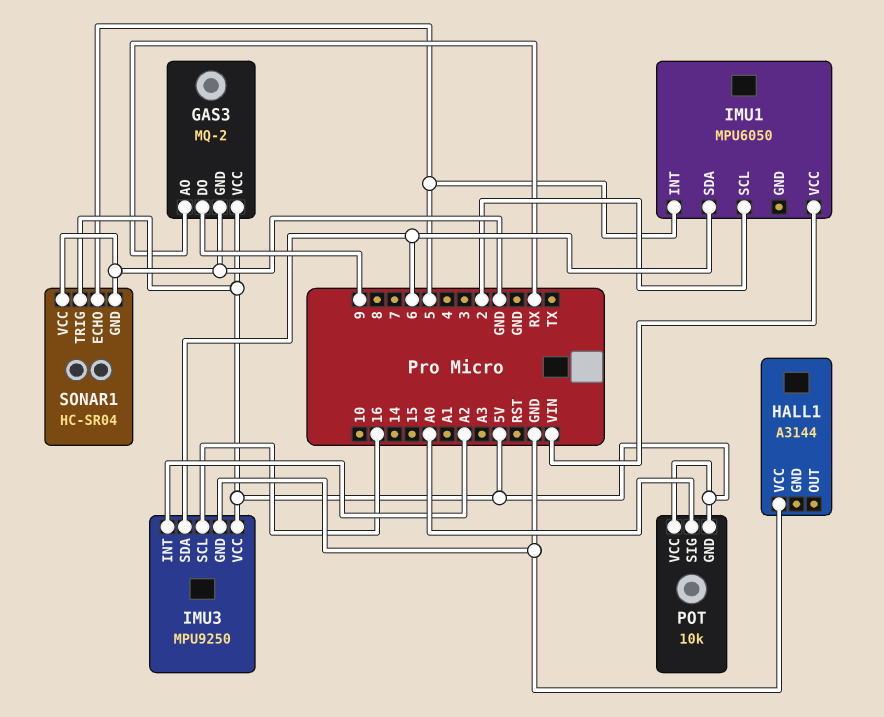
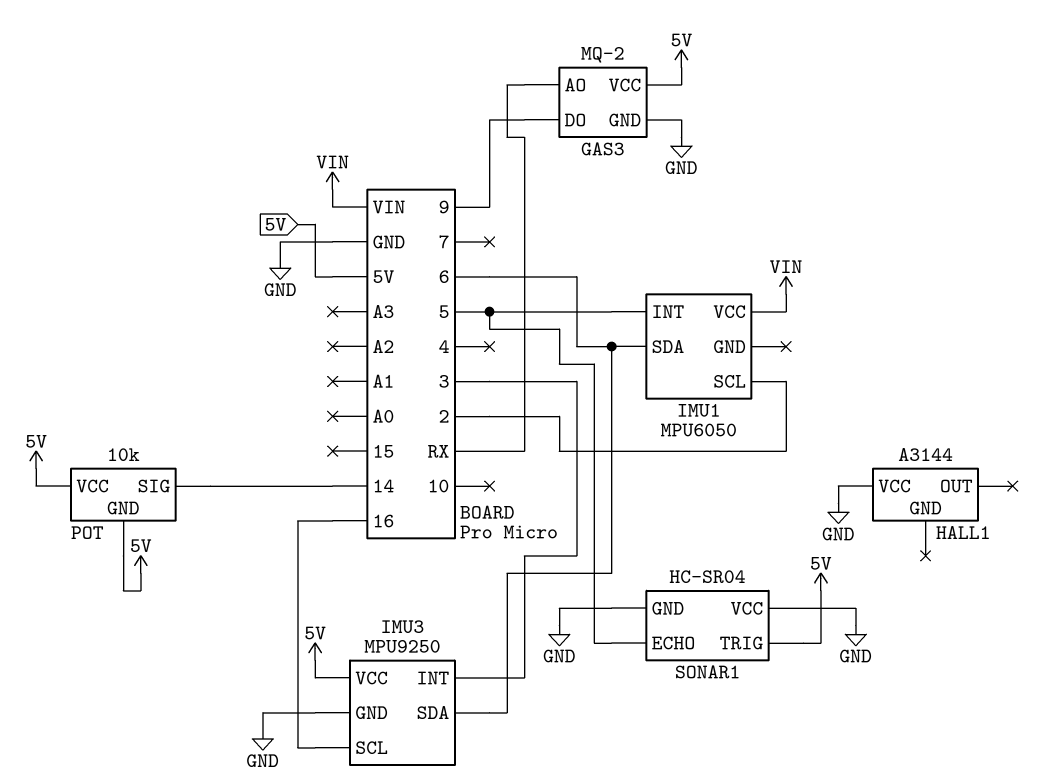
IMU3 pin INT: A2 -> 3
POT pin SIG: A0 -> 14

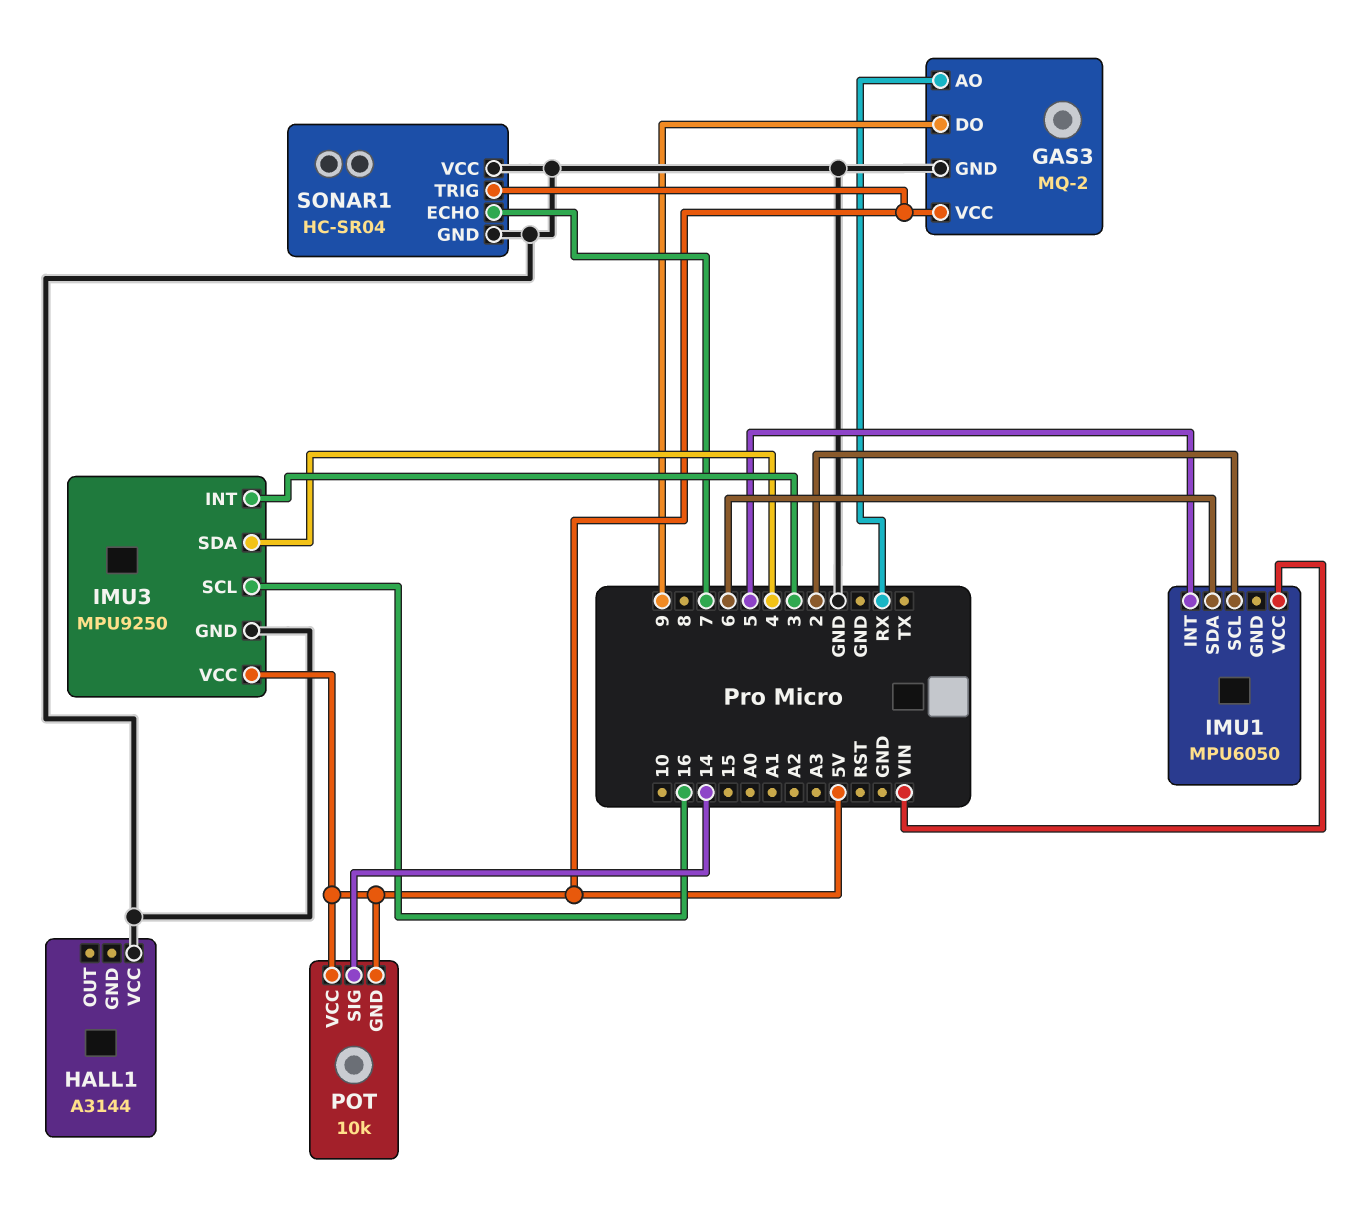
IMU3 pin SDA: 6 -> 4
SONAR1 pin ECHO: 5 -> 7

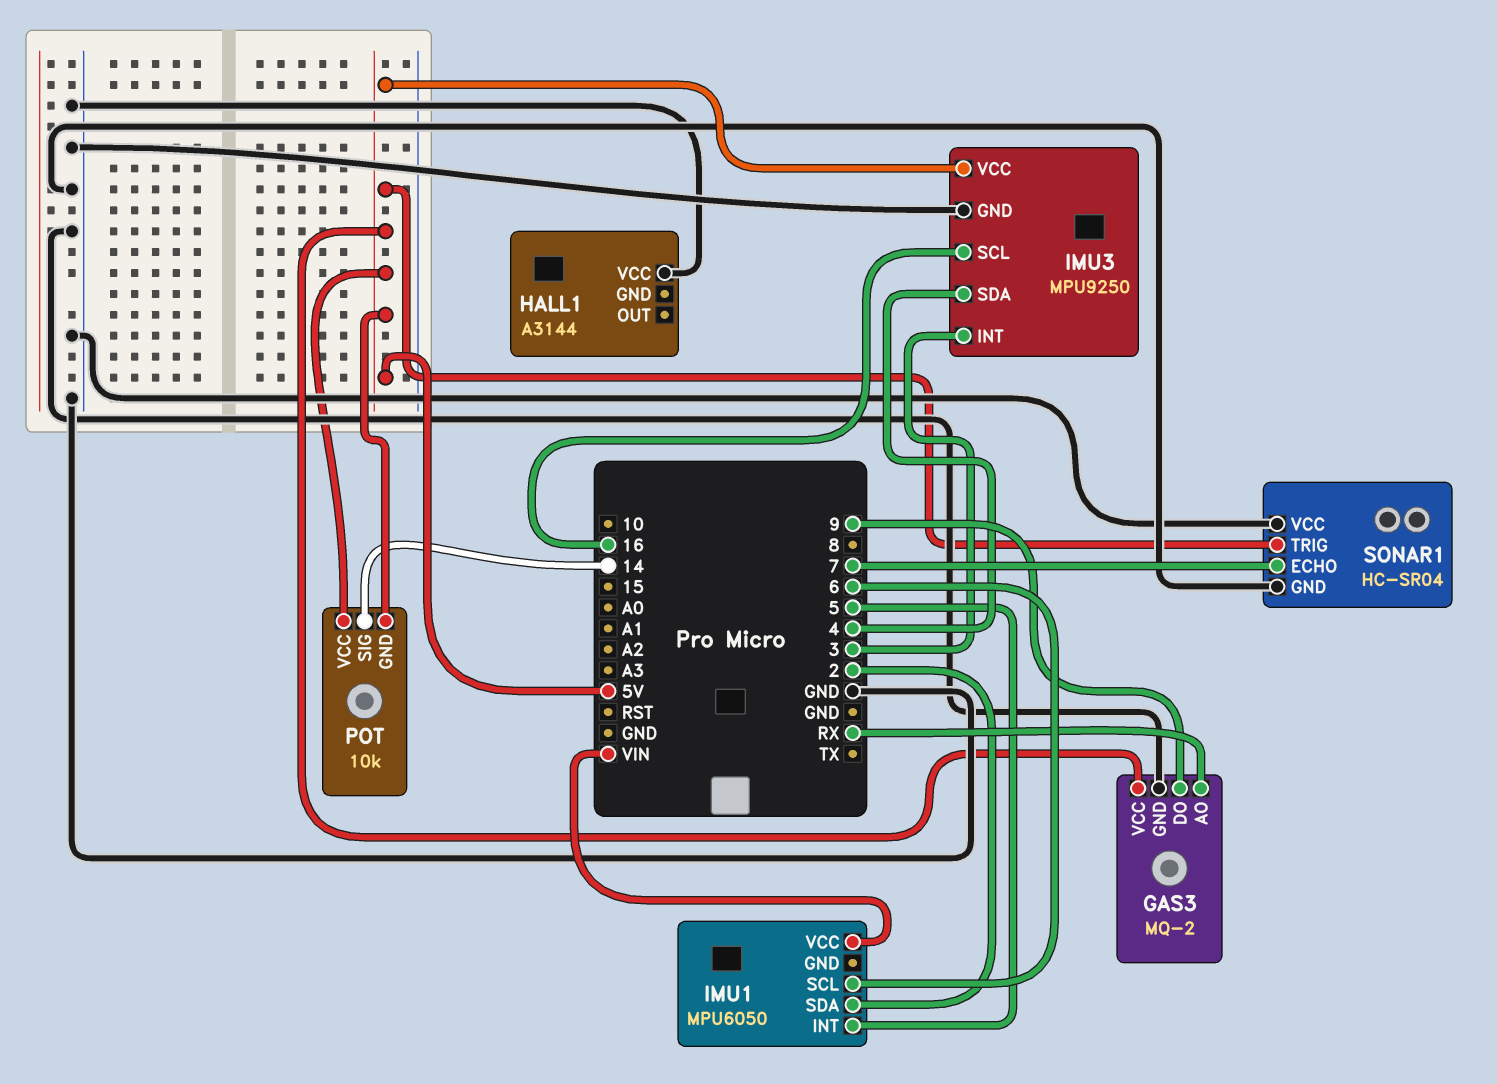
IMU1 pin SCL: 2 -> 6
IMU1 pin SDA: 6 -> 2

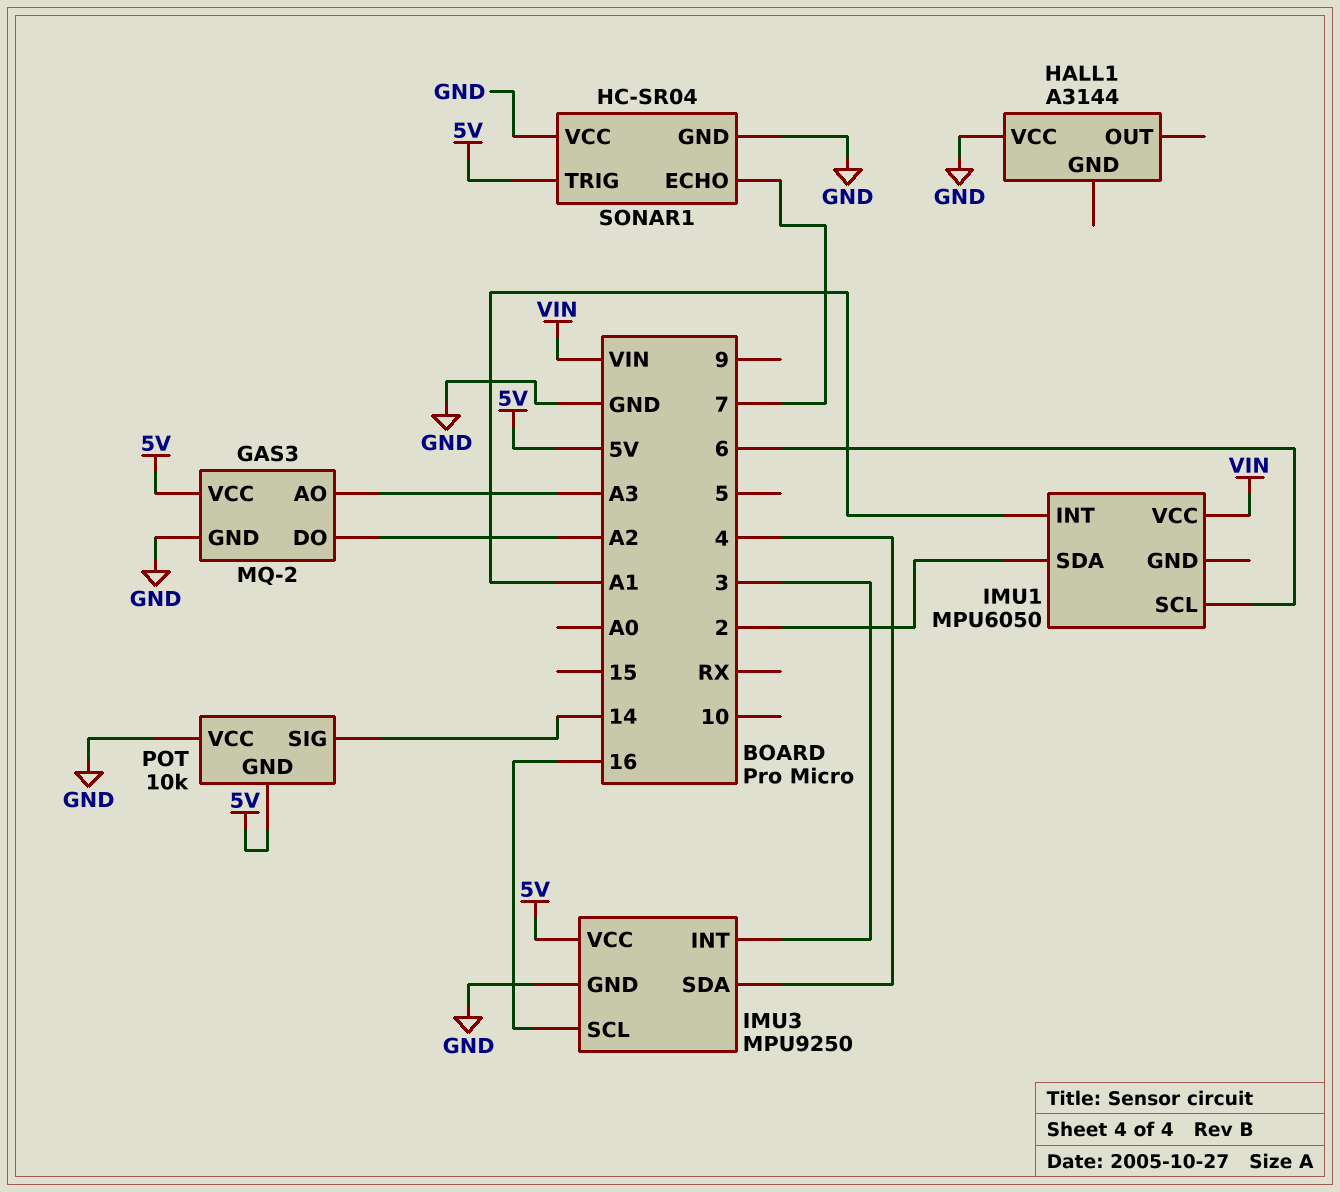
GAS3 pin AO: RX -> A3
GAS3 pin DO: 9 -> A2
IMU1 pin INT: 5 -> A1
POT pin VCC: 5V -> GND

